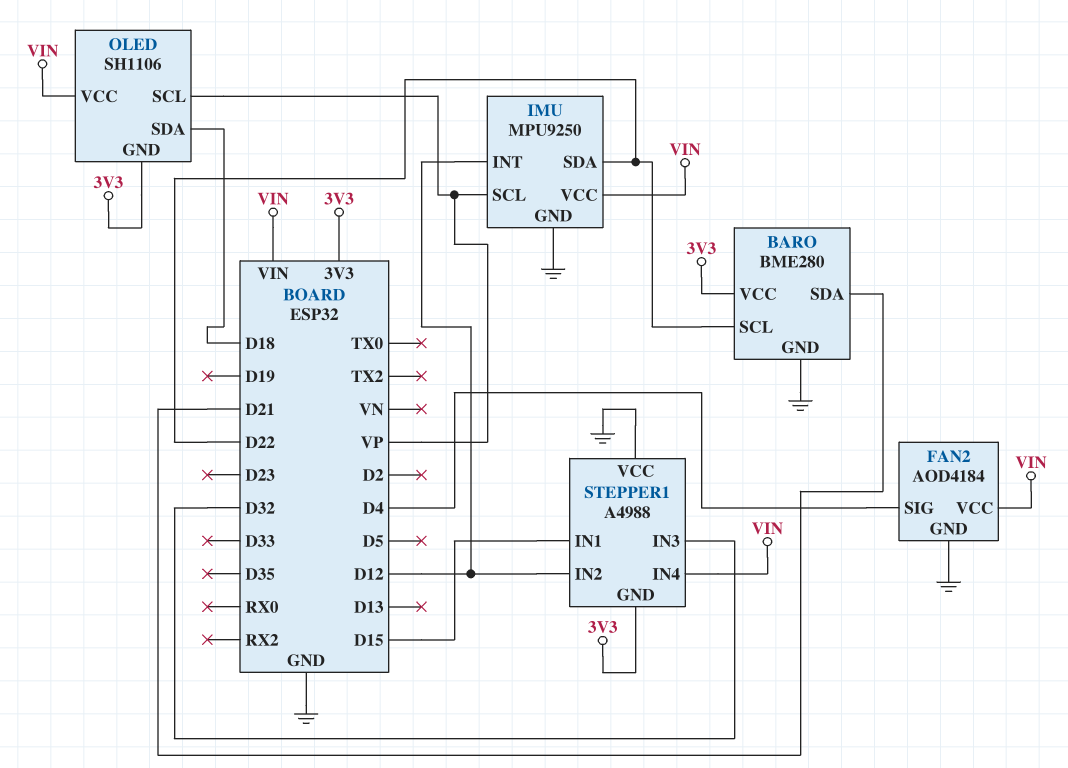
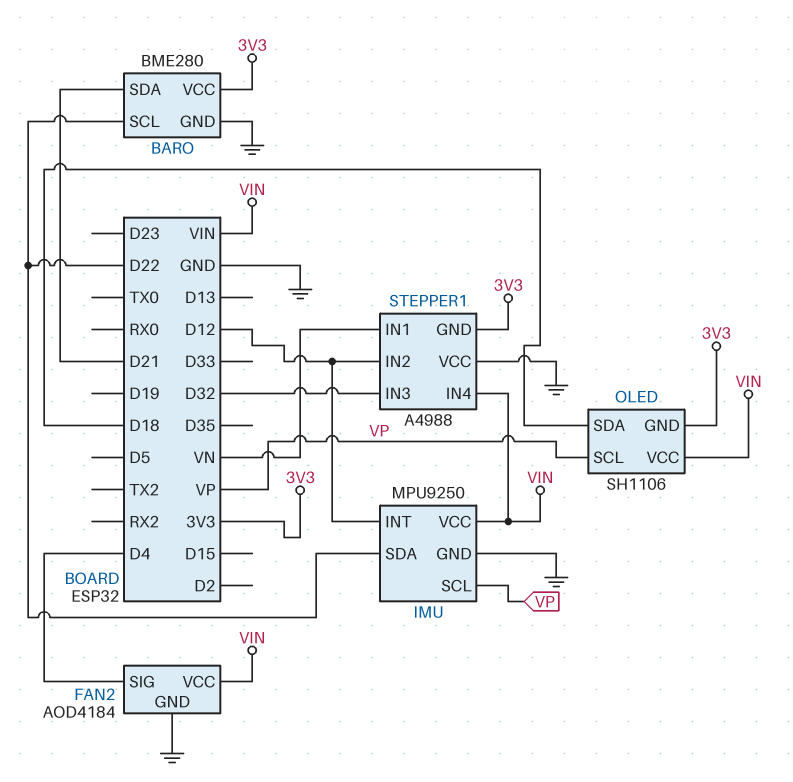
STEPPER1 pin IN1: D15 -> VN

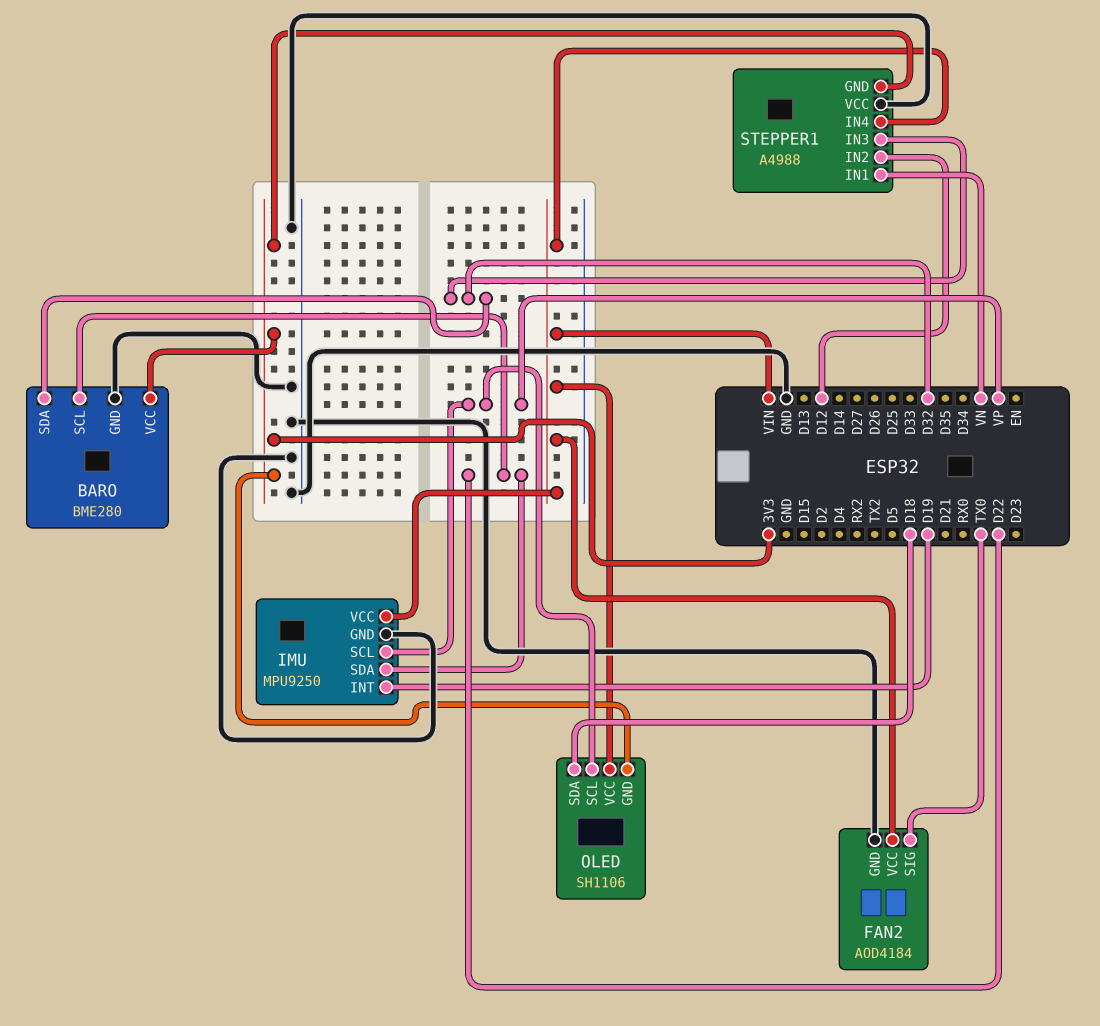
BARO pin SDA: D21 -> D32
FAN2 pin SIG: D4 -> TX0
IMU pin INT: D12 -> D19

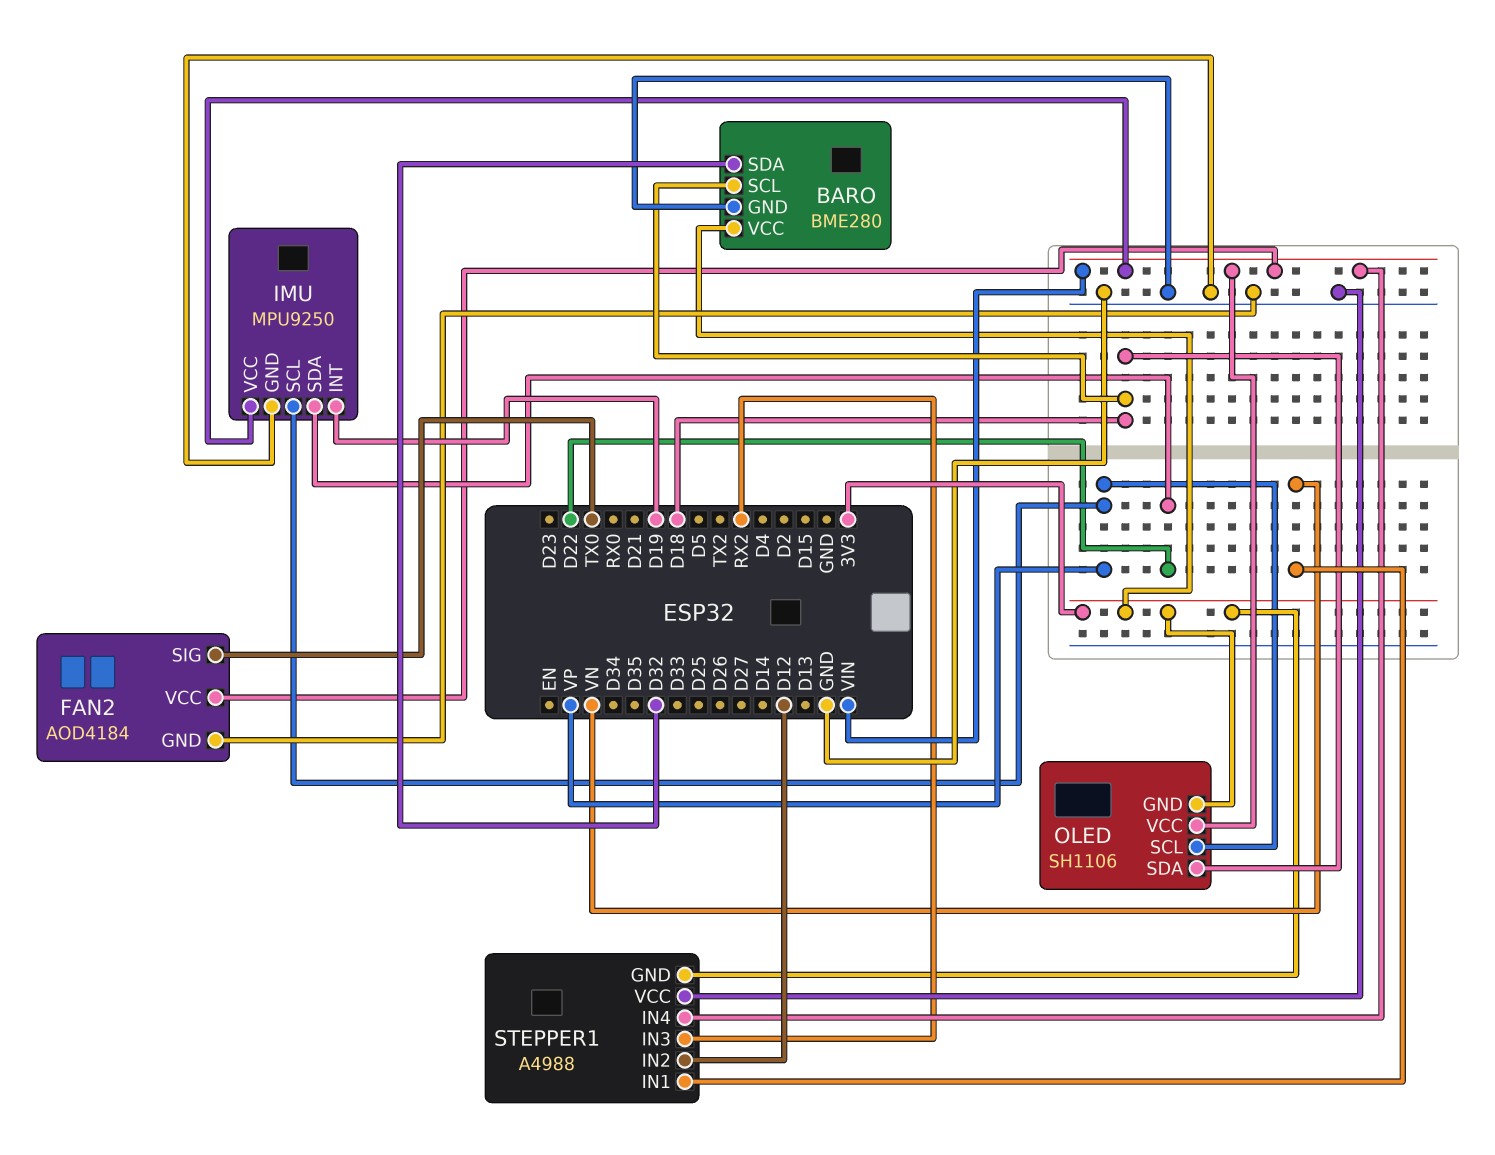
BARO pin SCL: D22 -> D18
STEPPER1 pin IN3: D32 -> RX2

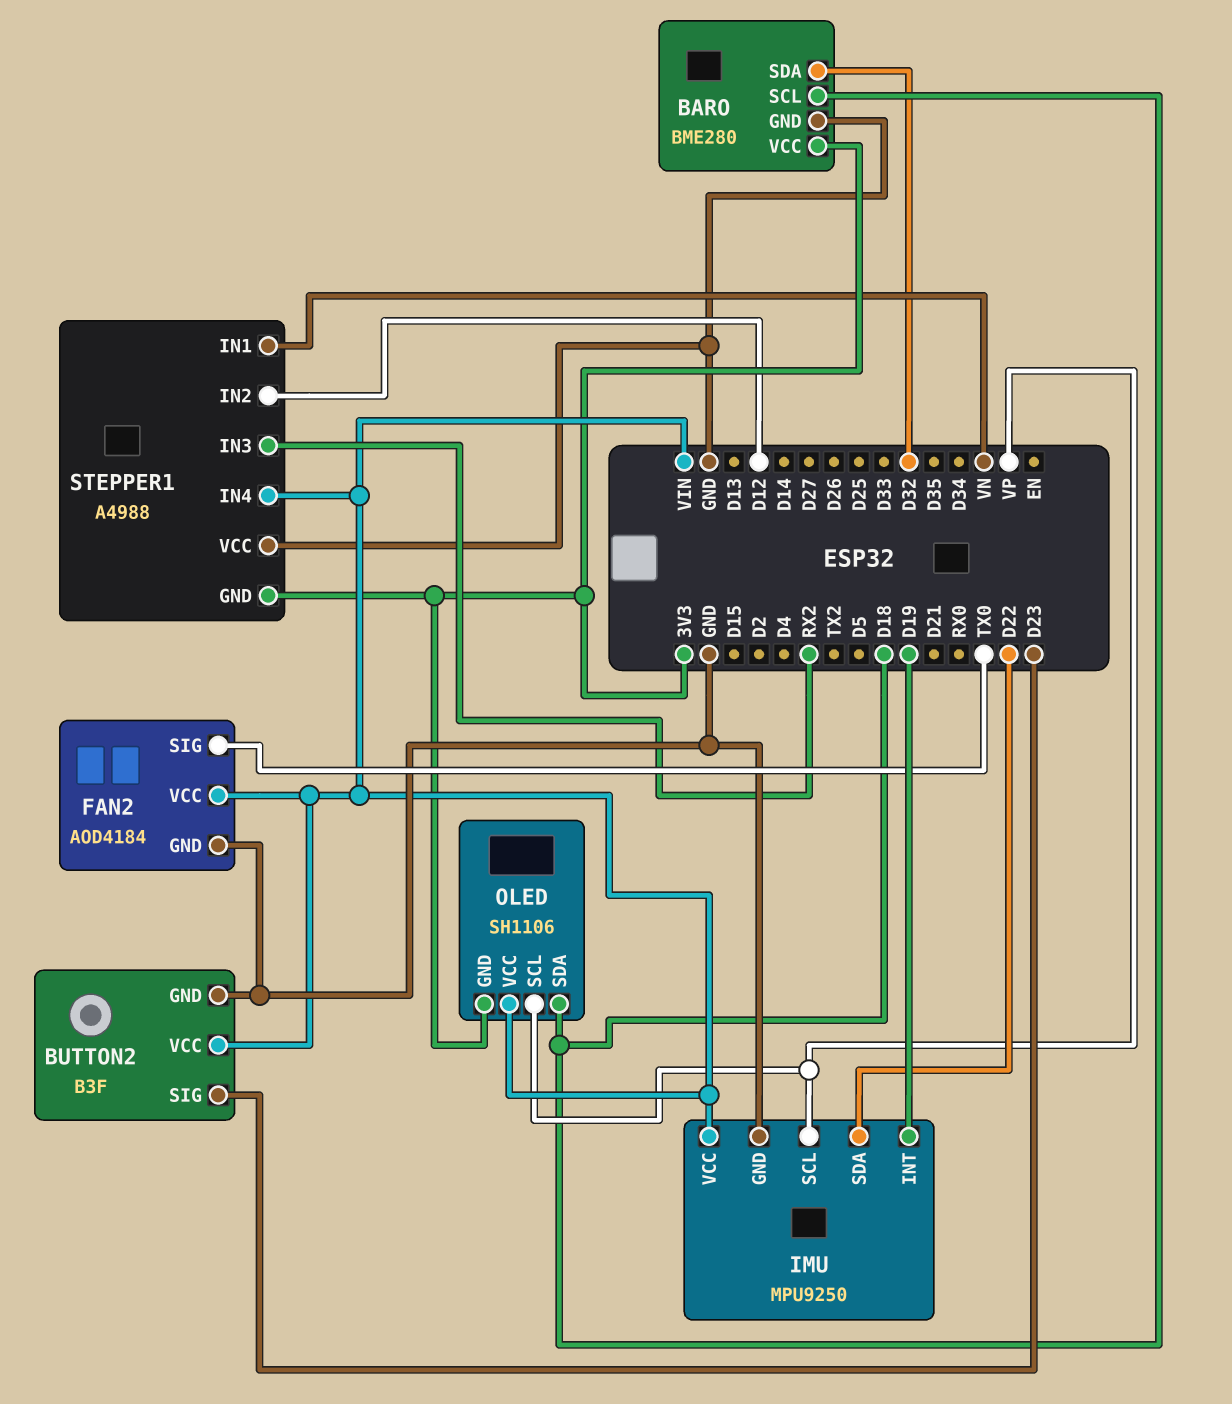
BUTTON2: none -> B3F
BUTTON2 pin GND: none -> GND
BUTTON2 pin SIG: none -> D23
BUTTON2 pin VCC: none -> VIN

